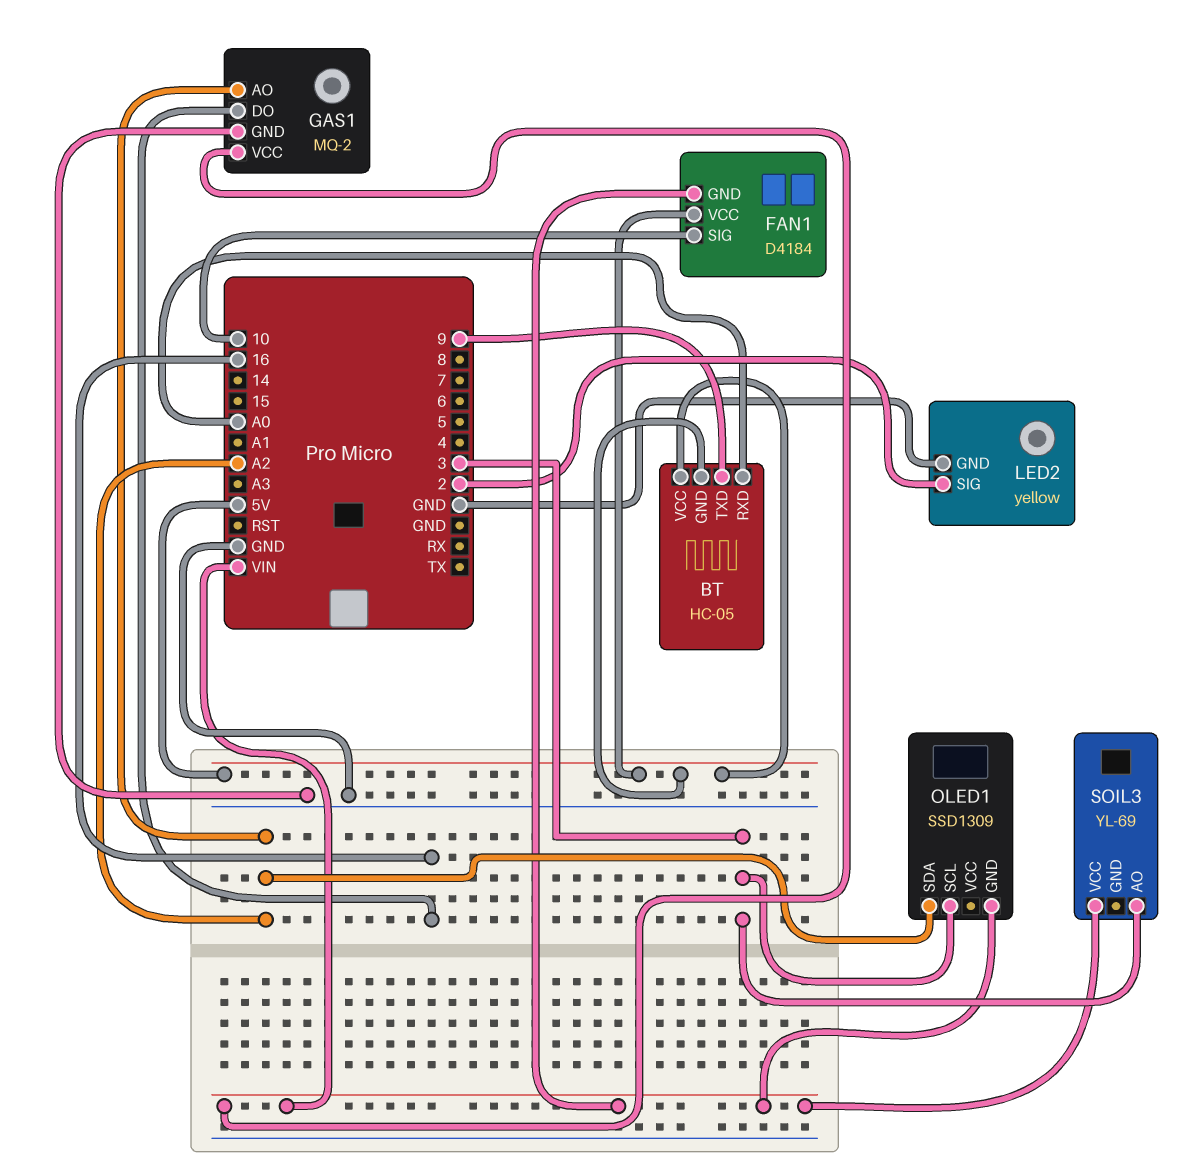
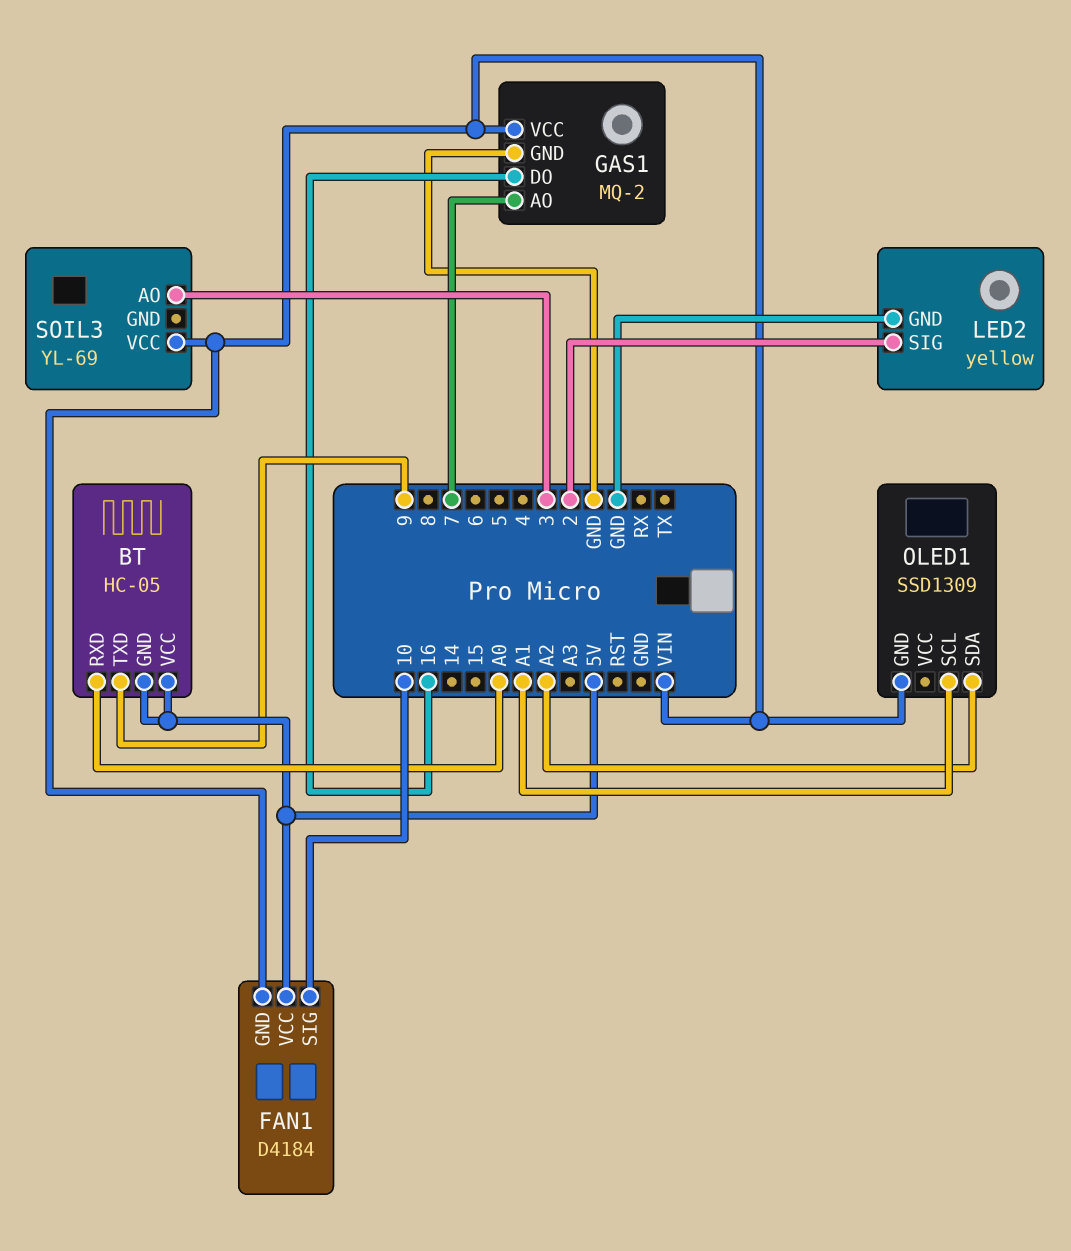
GAS1 pin AO: A2 -> 7
OLED1 pin SCL: 3 -> A1

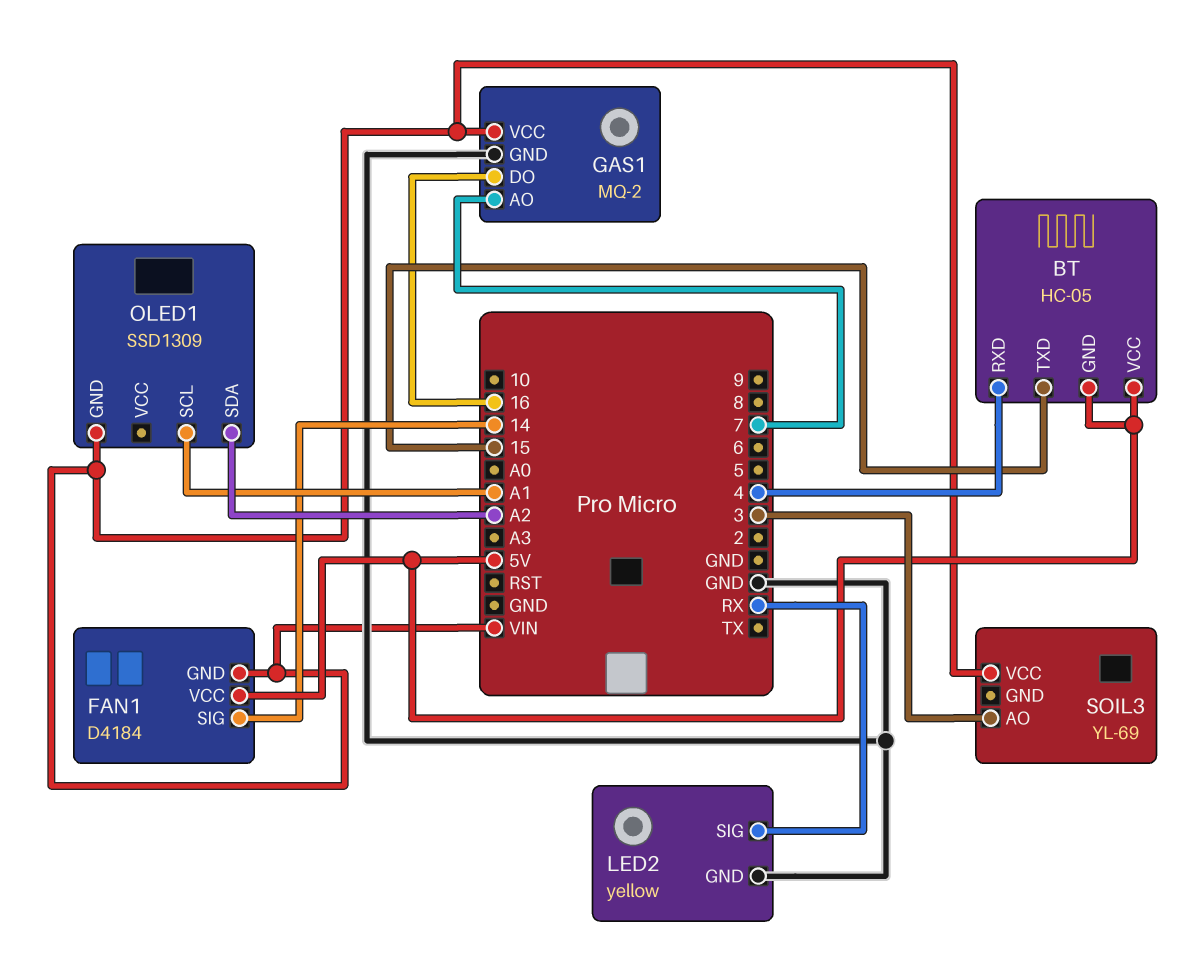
BT pin RXD: A0 -> 4
BT pin TXD: 9 -> 15
FAN1 pin SIG: 10 -> 14
LED2 pin SIG: 2 -> RX

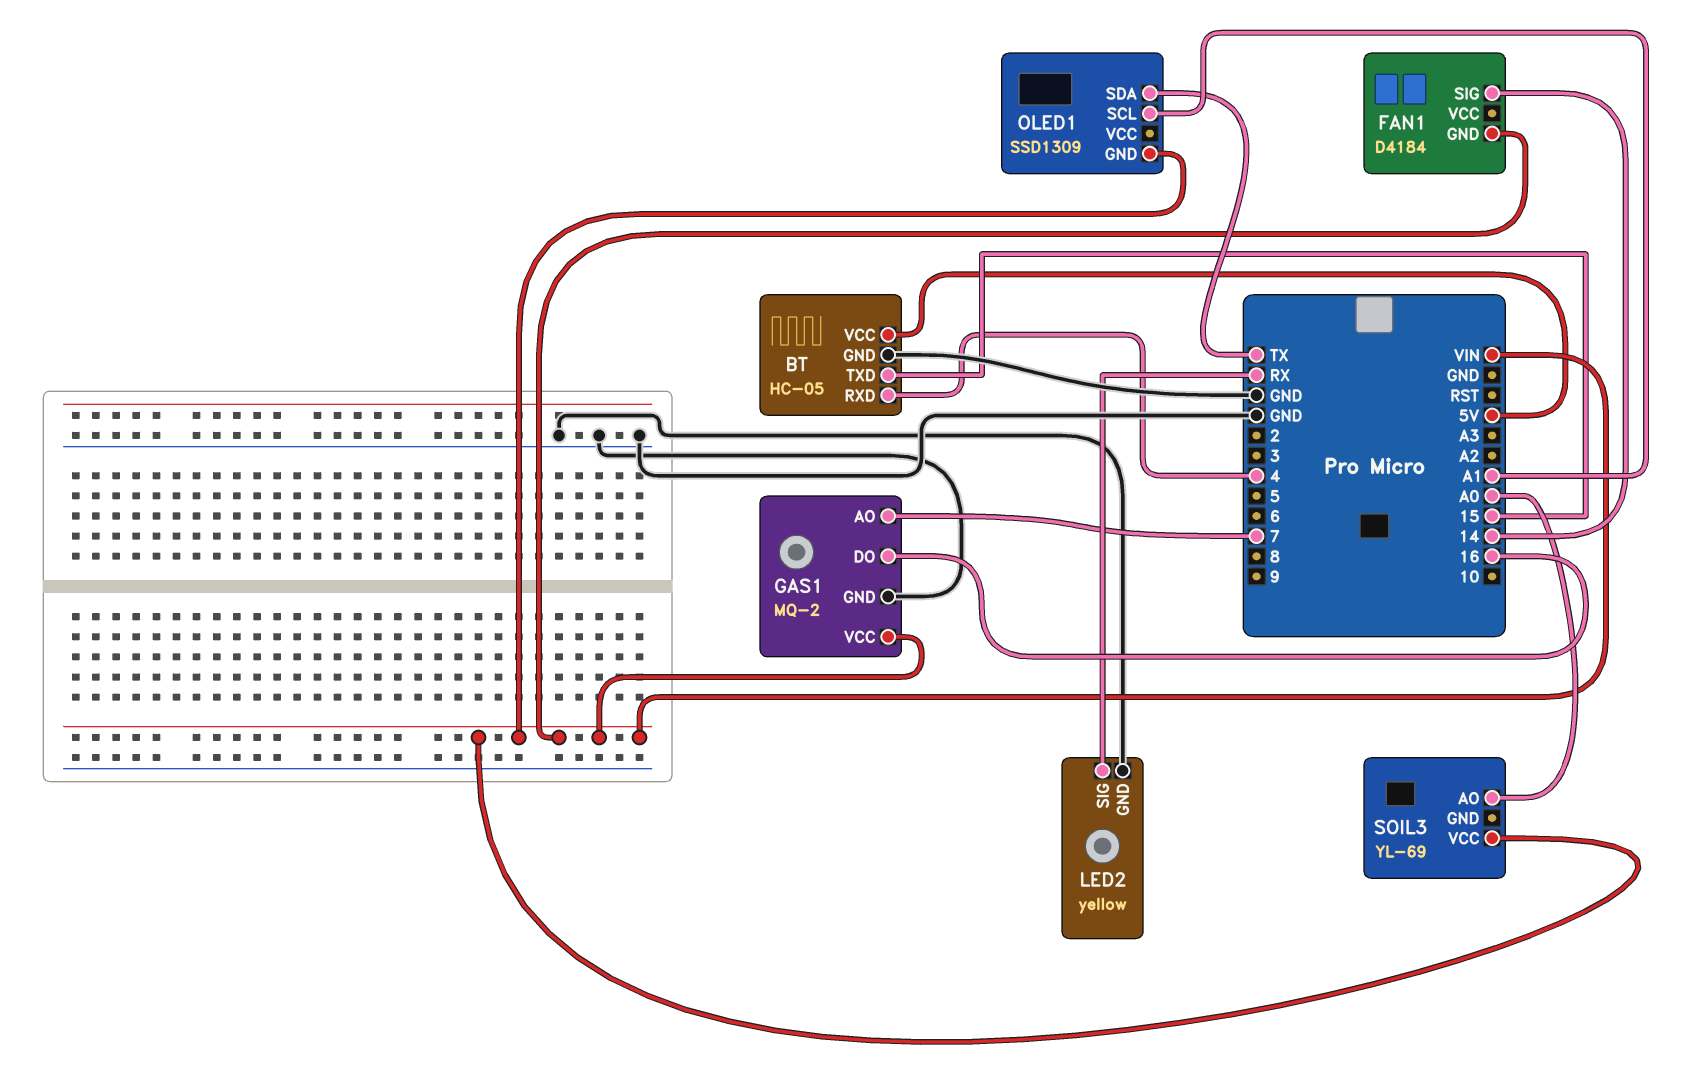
BT pin GND: 5V -> GND
FAN1 pin VCC: 5V -> none
OLED1 pin SDA: A2 -> TX
SOIL3 pin AO: 3 -> A0

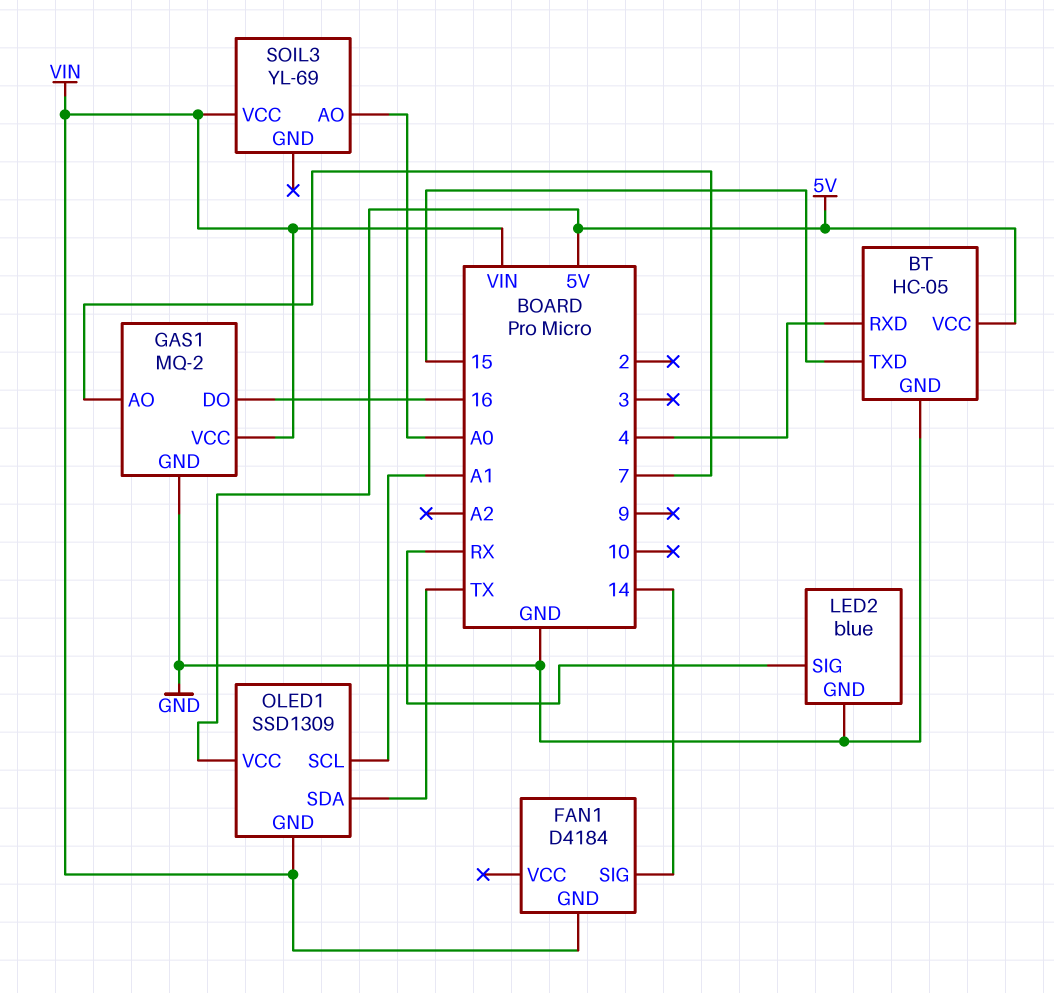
LED2: yellow -> blue
OLED1 pin VCC: none -> 5V

